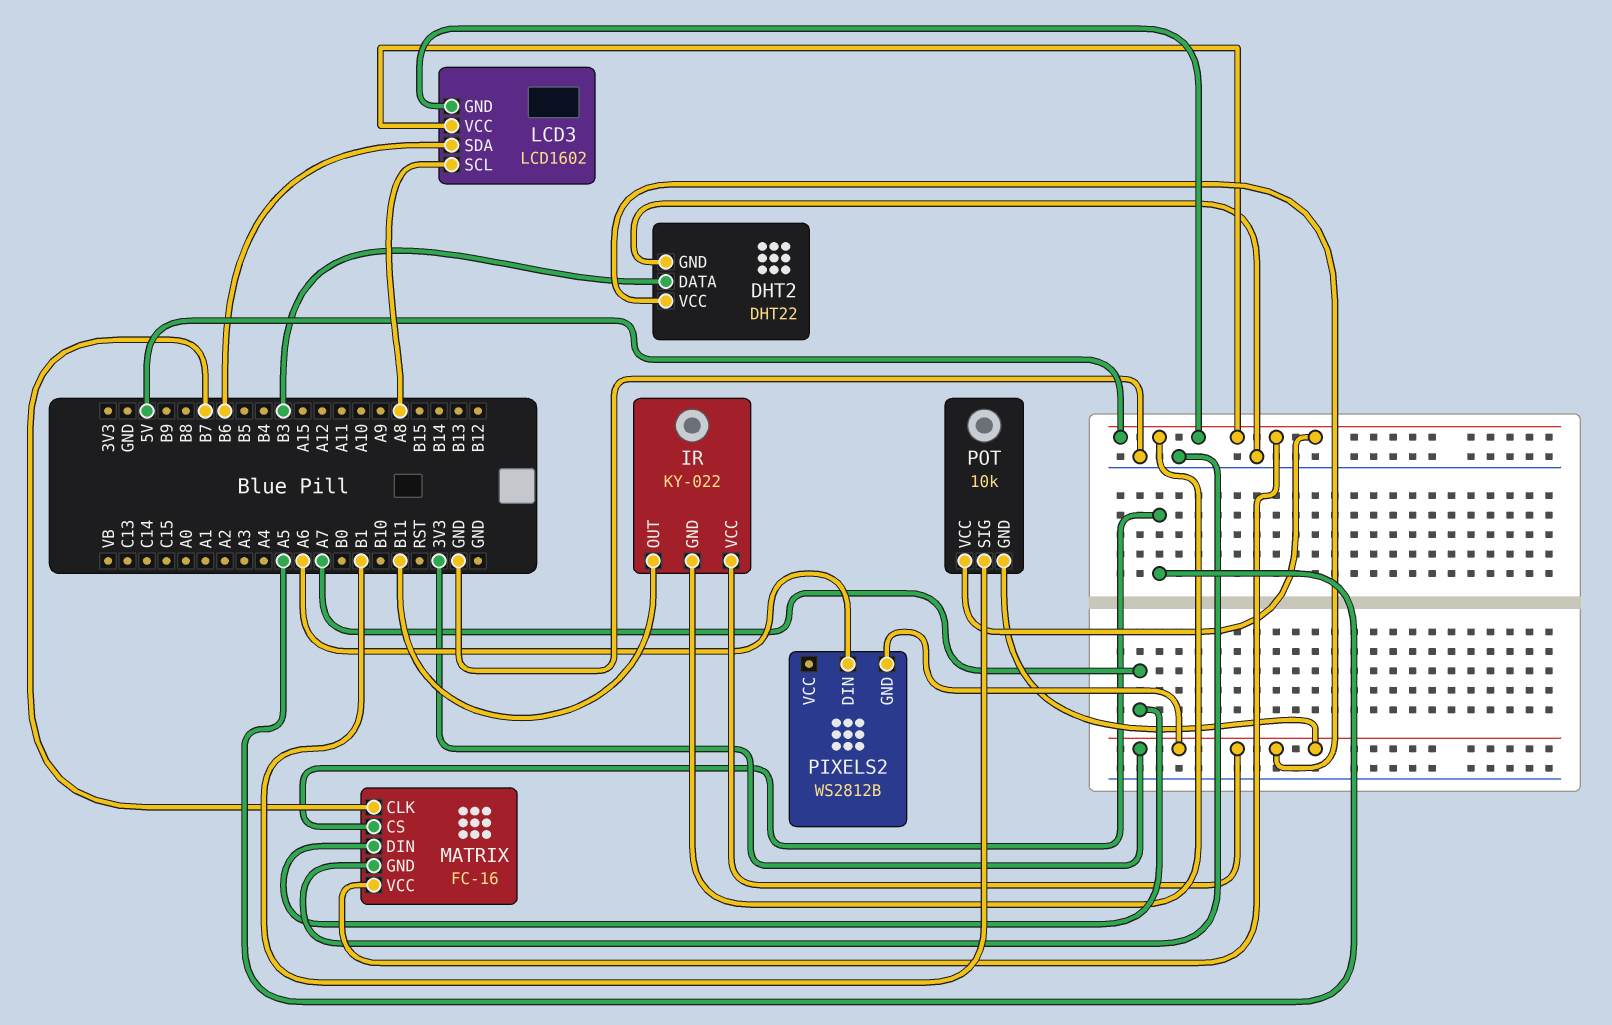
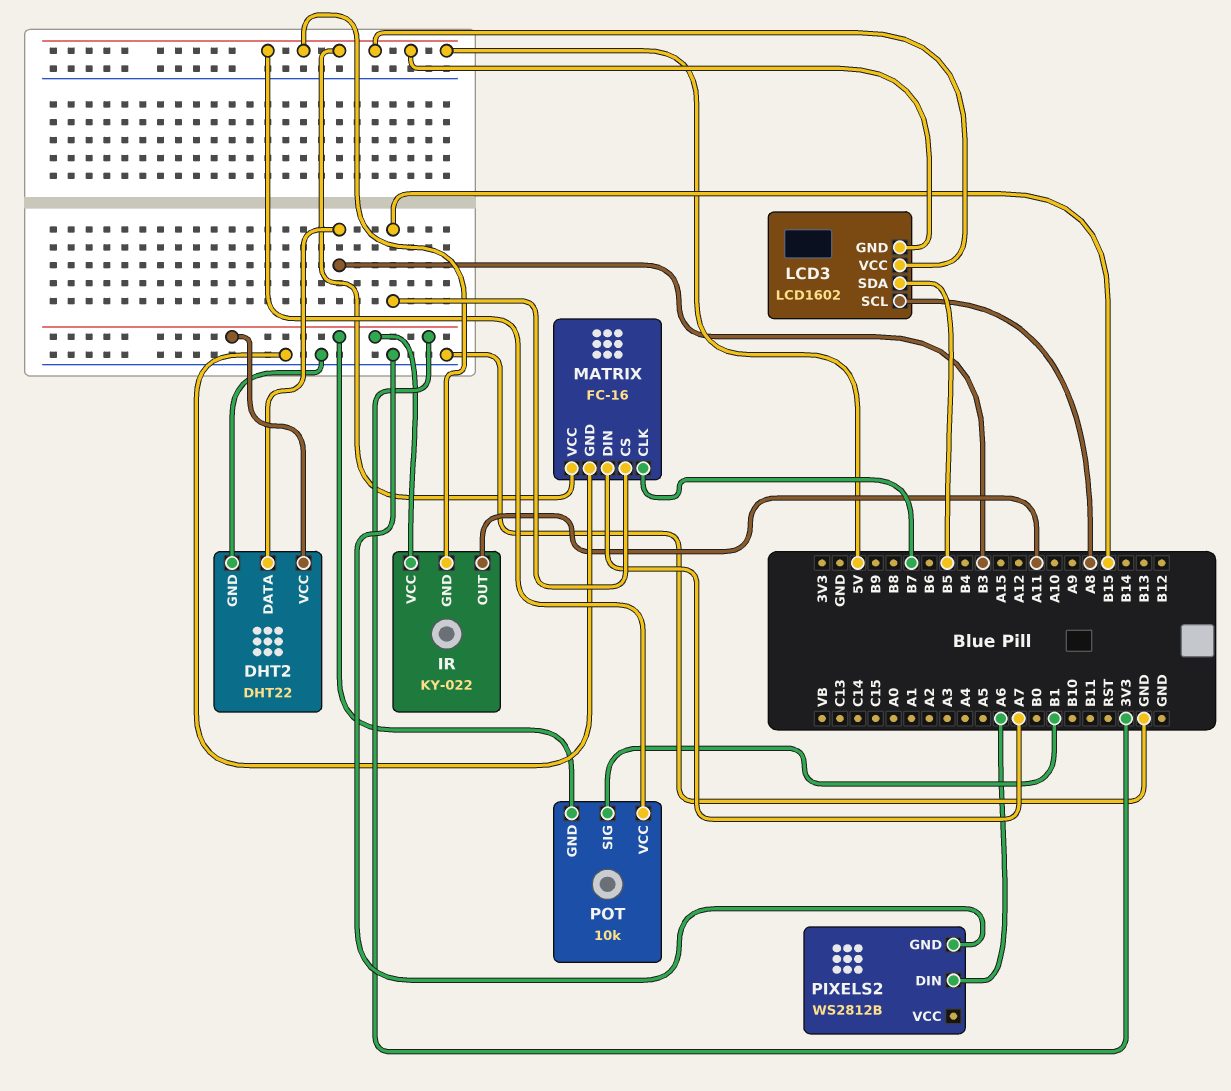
IR pin OUT: B11 -> A11
LCD3 pin SDA: B6 -> B5
MATRIX pin CS: A5 -> B15
PIXELS2 pin GND: 3V3 -> GND

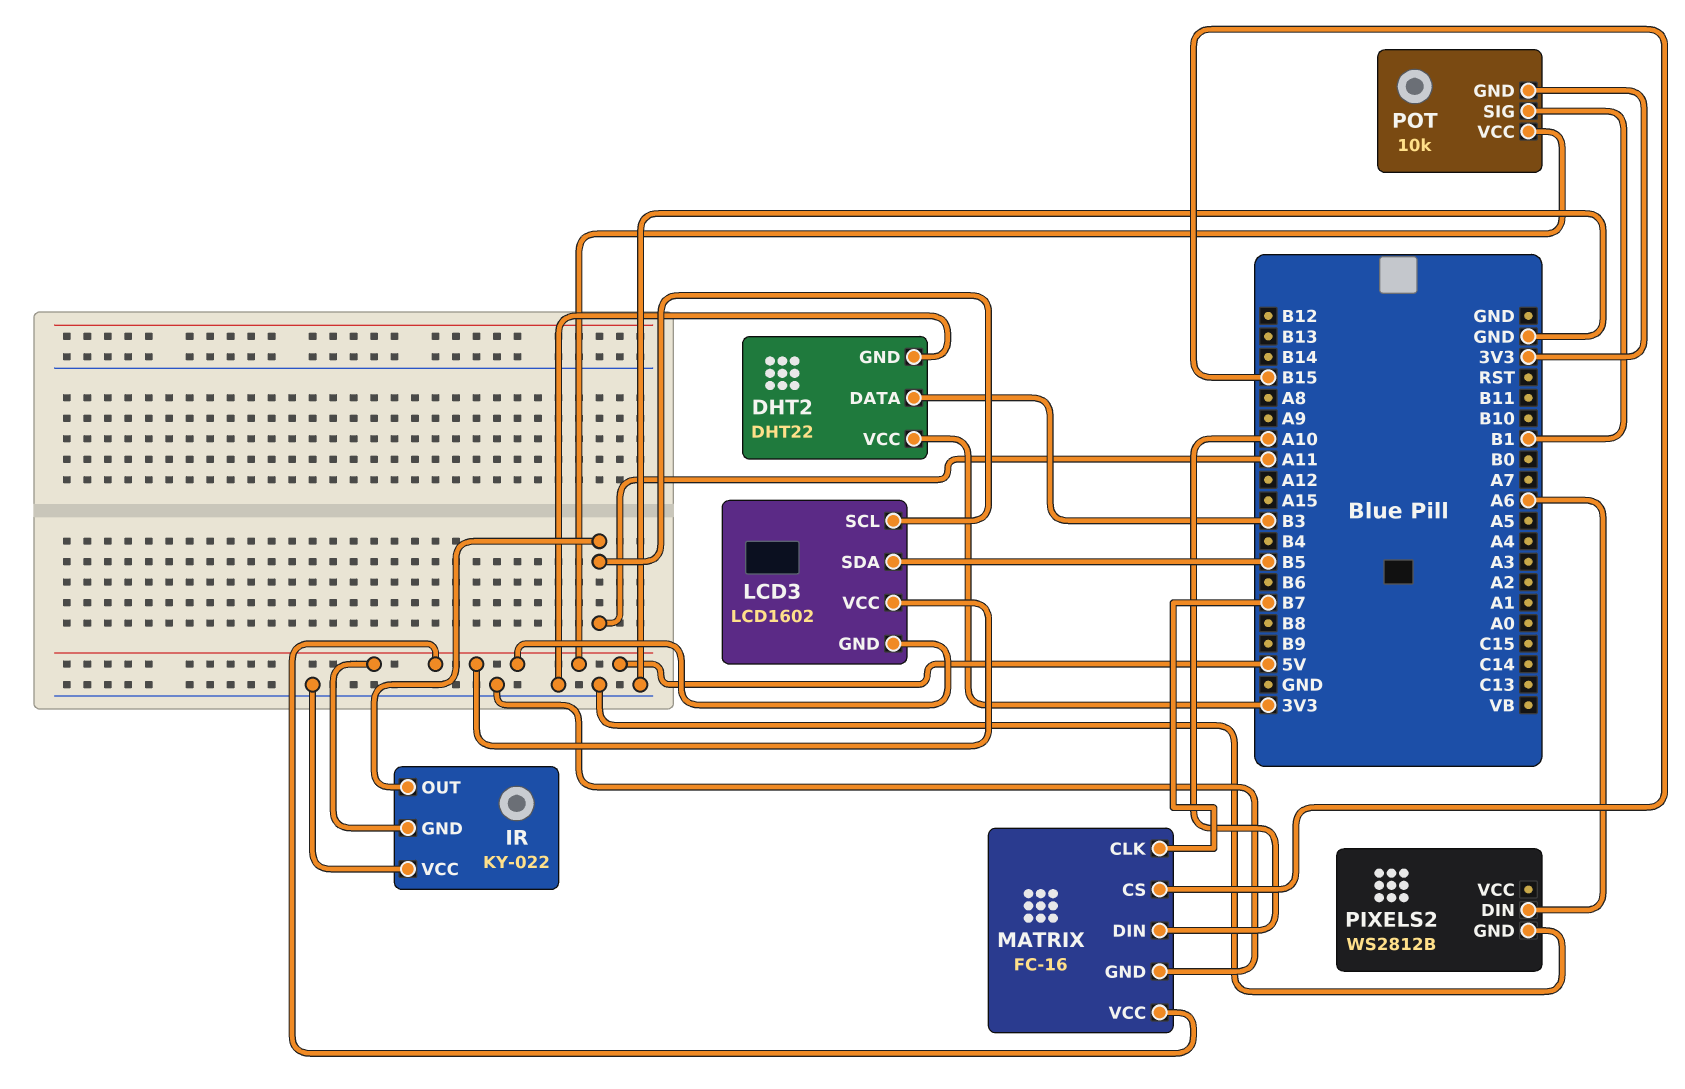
IR pin VCC: 3V3 -> GND
LCD3 pin SCL: A8 -> A11
MATRIX pin DIN: A7 -> A10

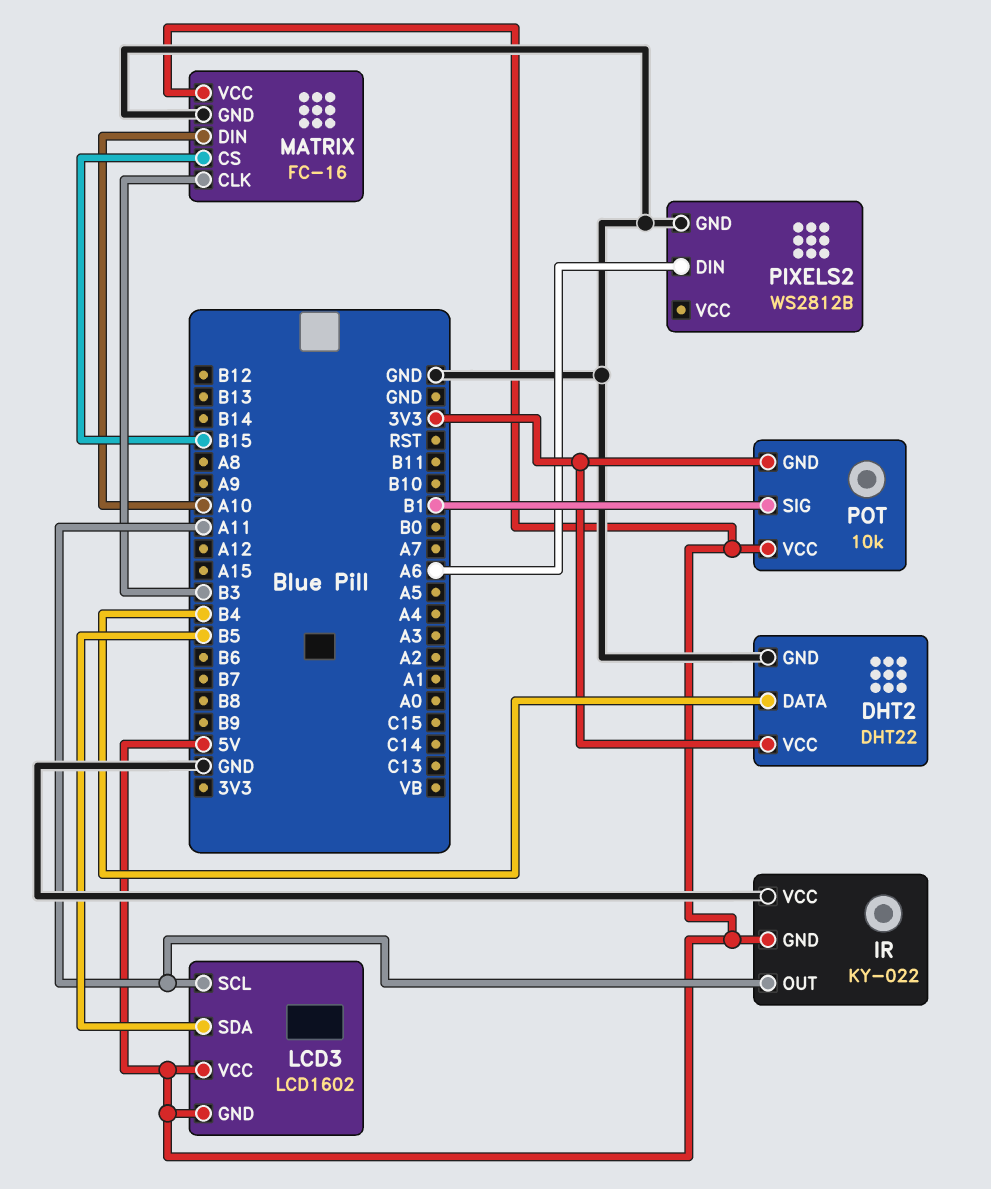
DHT2 pin DATA: B3 -> B4
MATRIX pin CLK: B7 -> B3

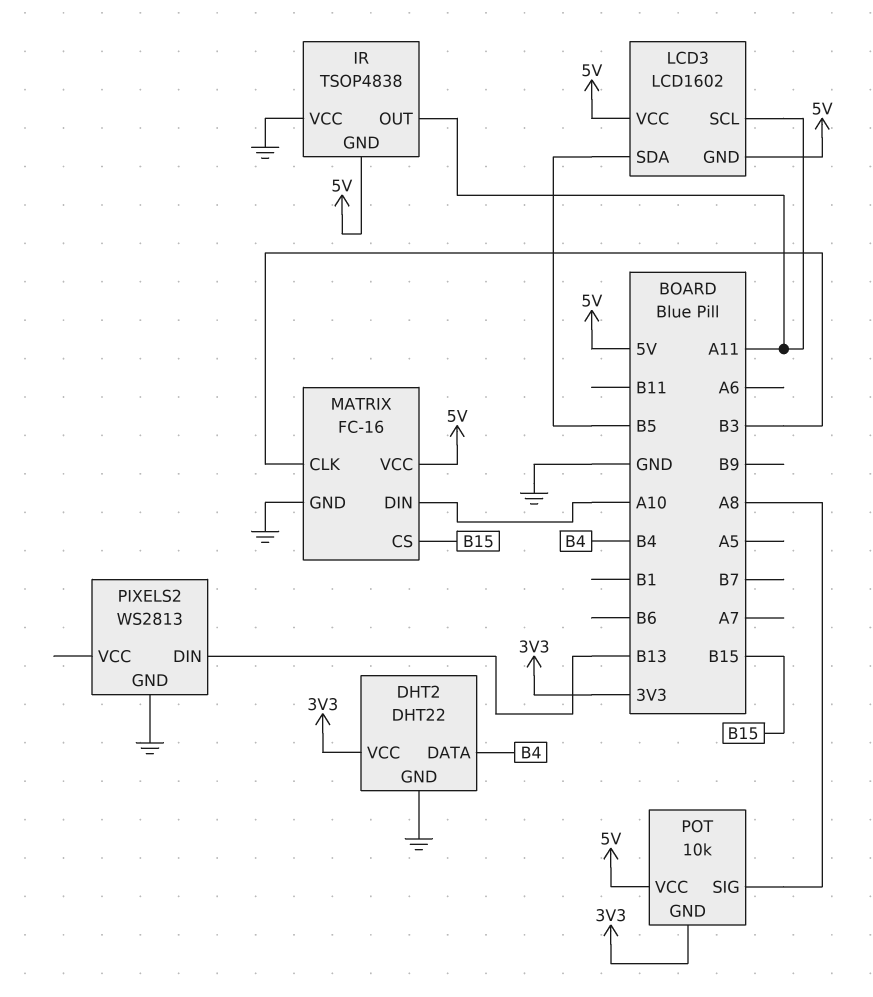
IR: KY-022 -> TSOP4838
PIXELS2: WS2812B -> WS2813
PIXELS2 pin DIN: A6 -> B13
POT pin SIG: B1 -> A8

